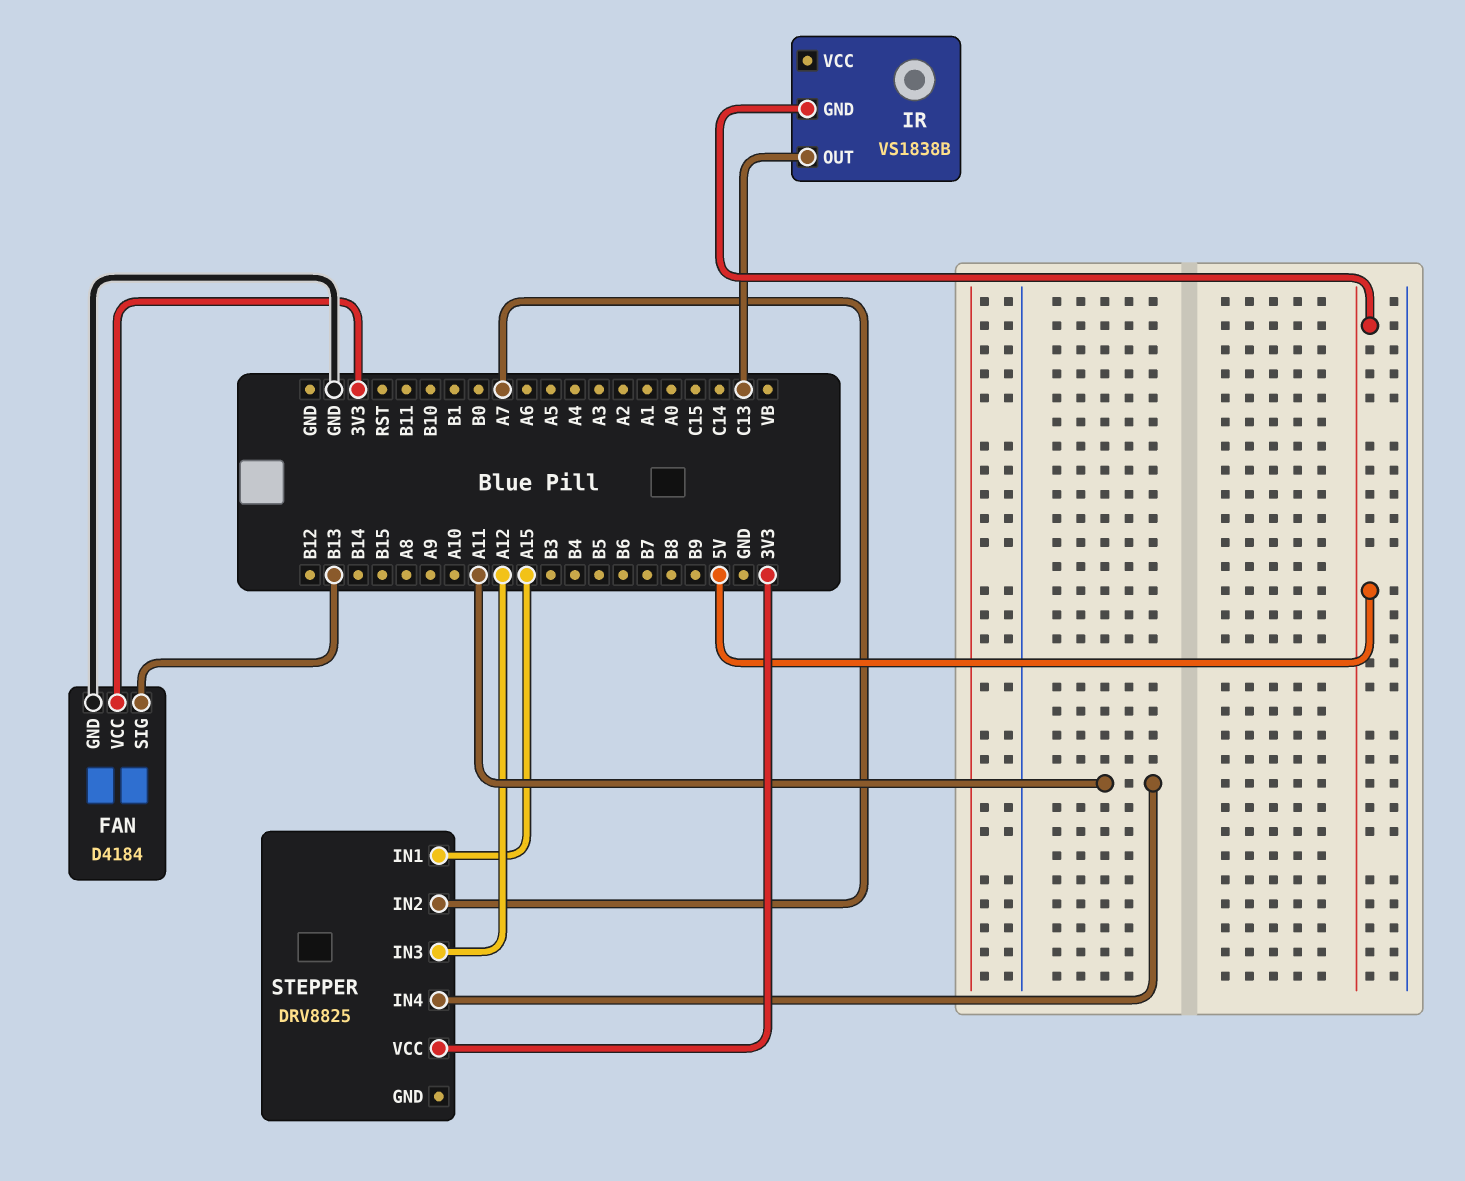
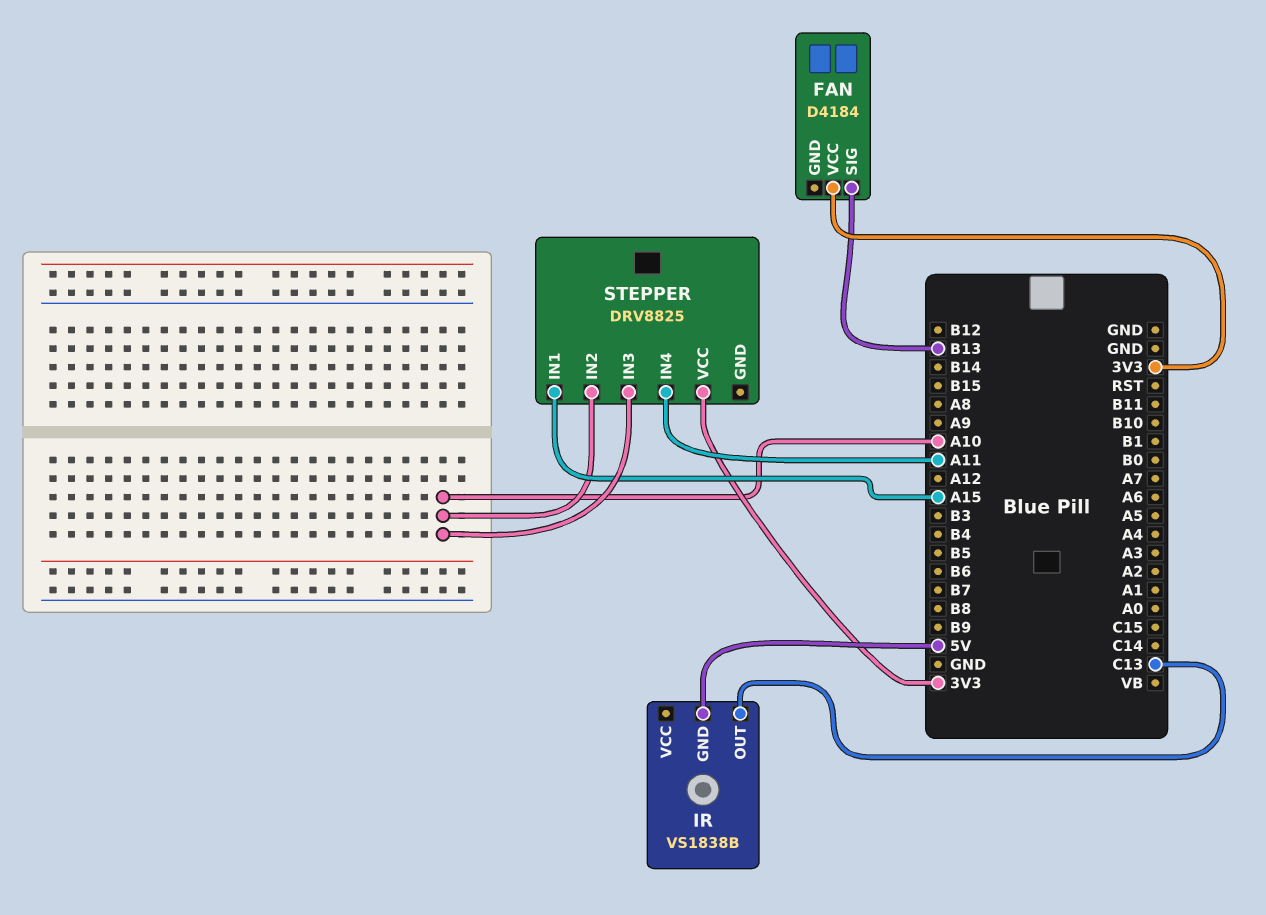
FAN pin GND: GND -> none
STEPPER pin IN2: A7 -> A10
STEPPER pin IN3: A12 -> A10

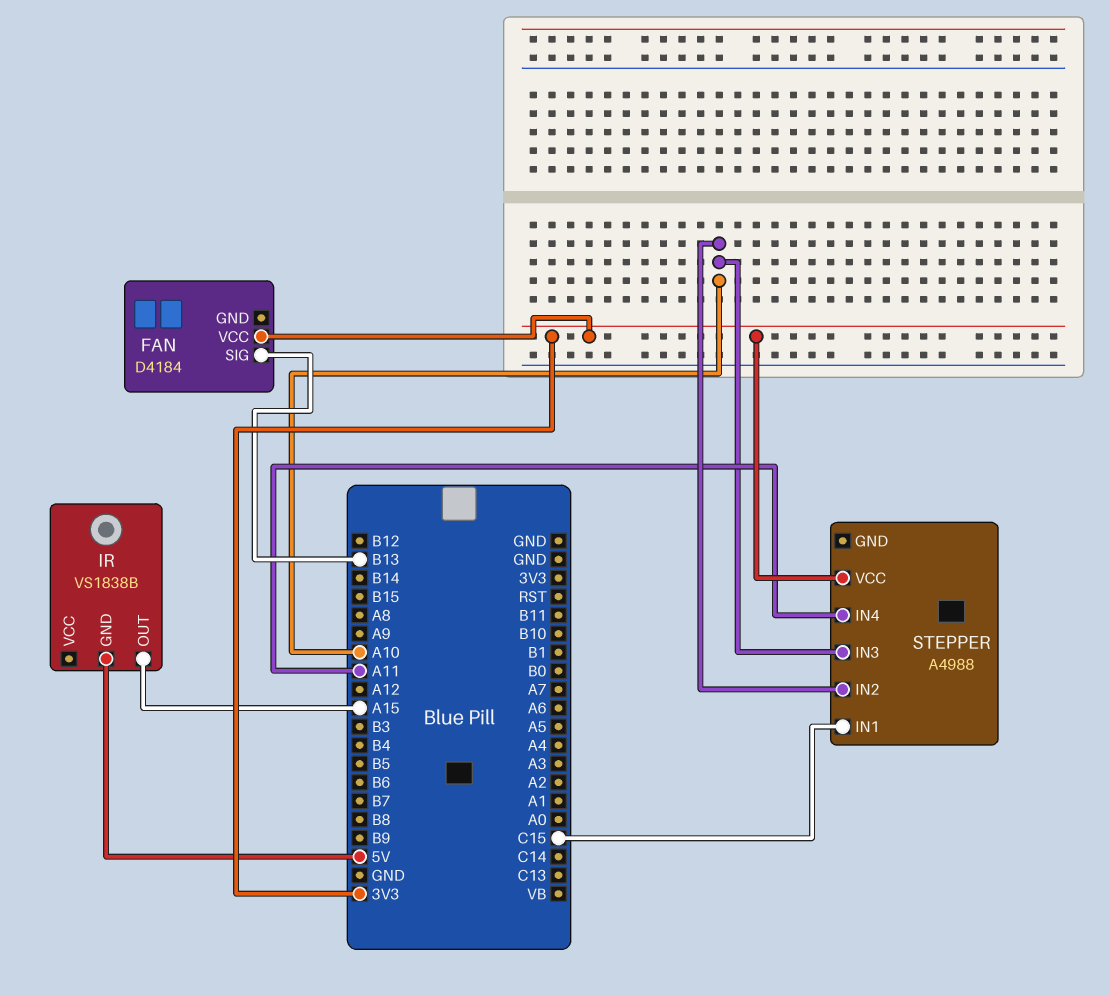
IR pin OUT: C13 -> A15
STEPPER: DRV8825 -> A4988
STEPPER pin IN1: A15 -> C15

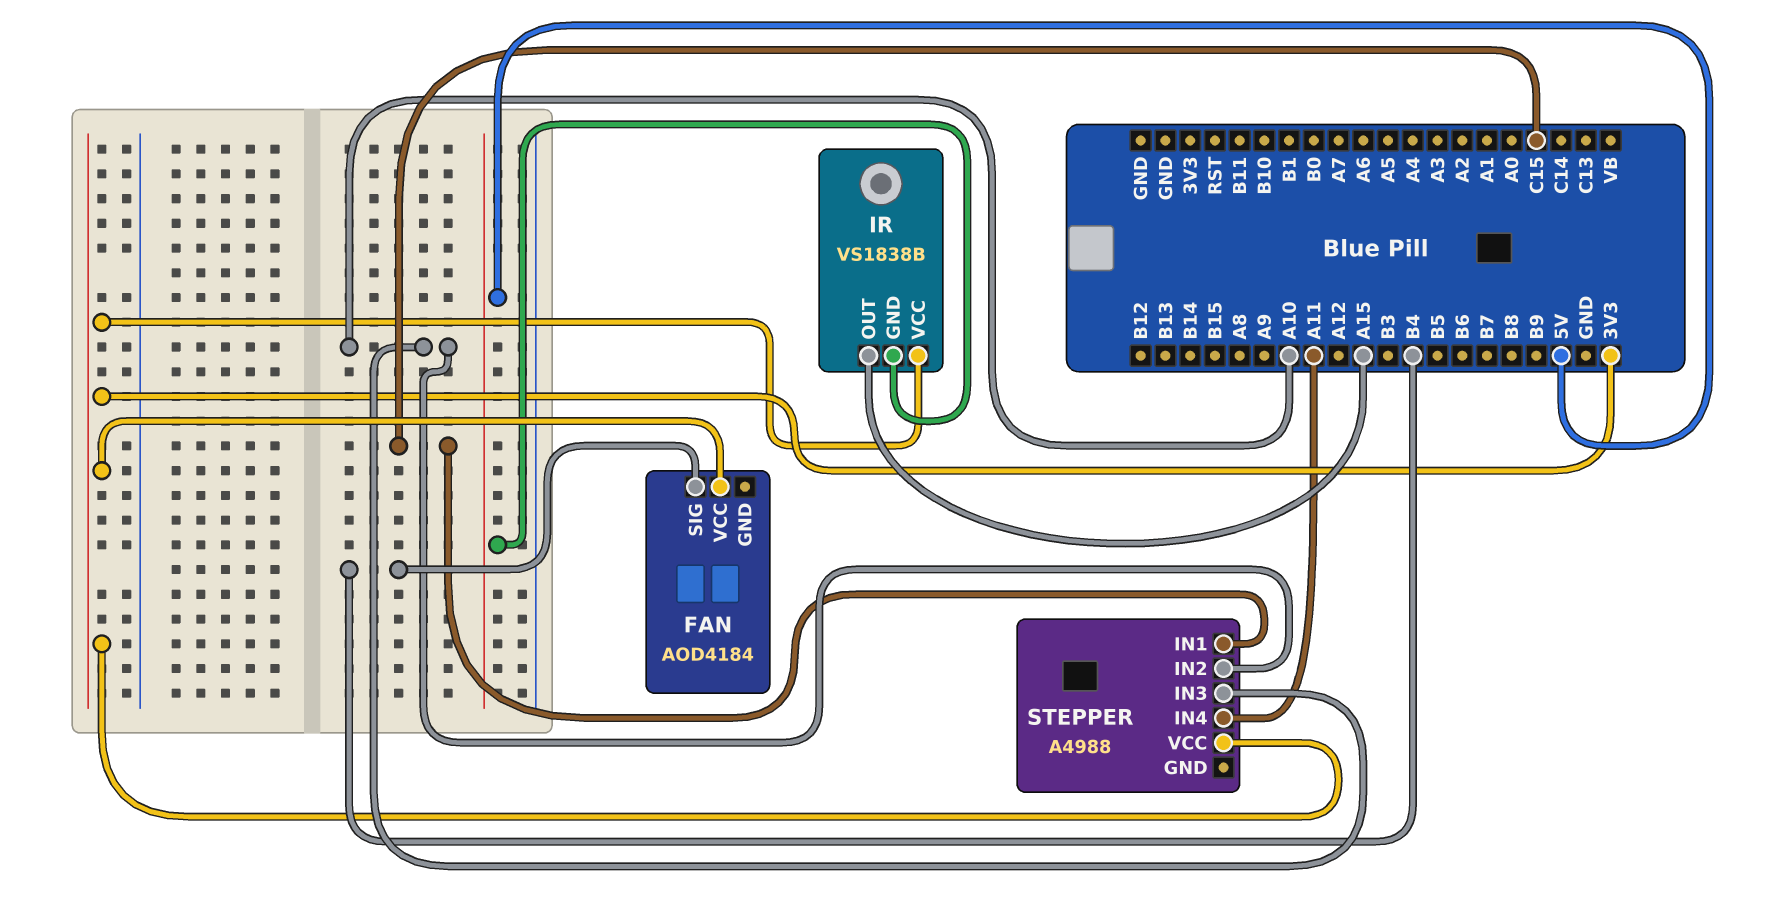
FAN: D4184 -> AOD4184
FAN pin SIG: B13 -> B4
IR pin VCC: none -> 3V3

